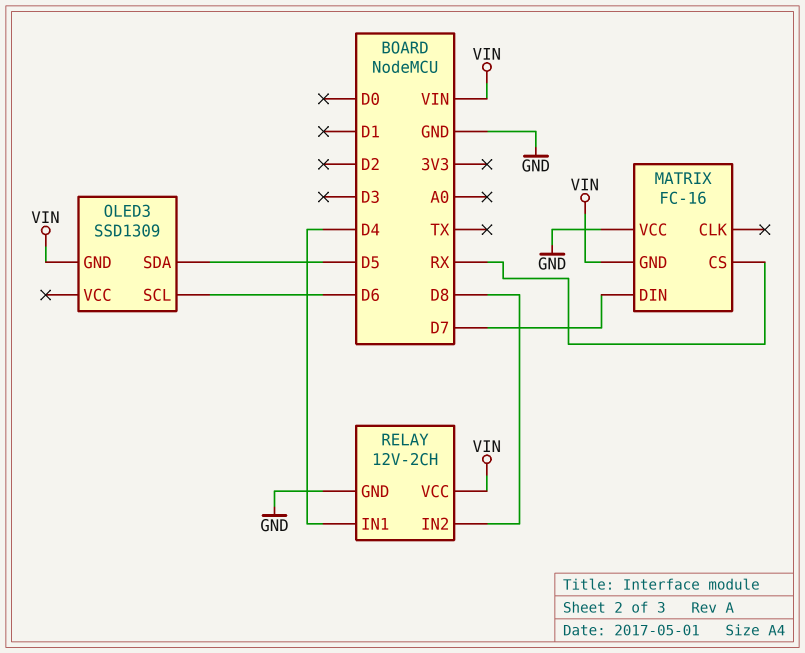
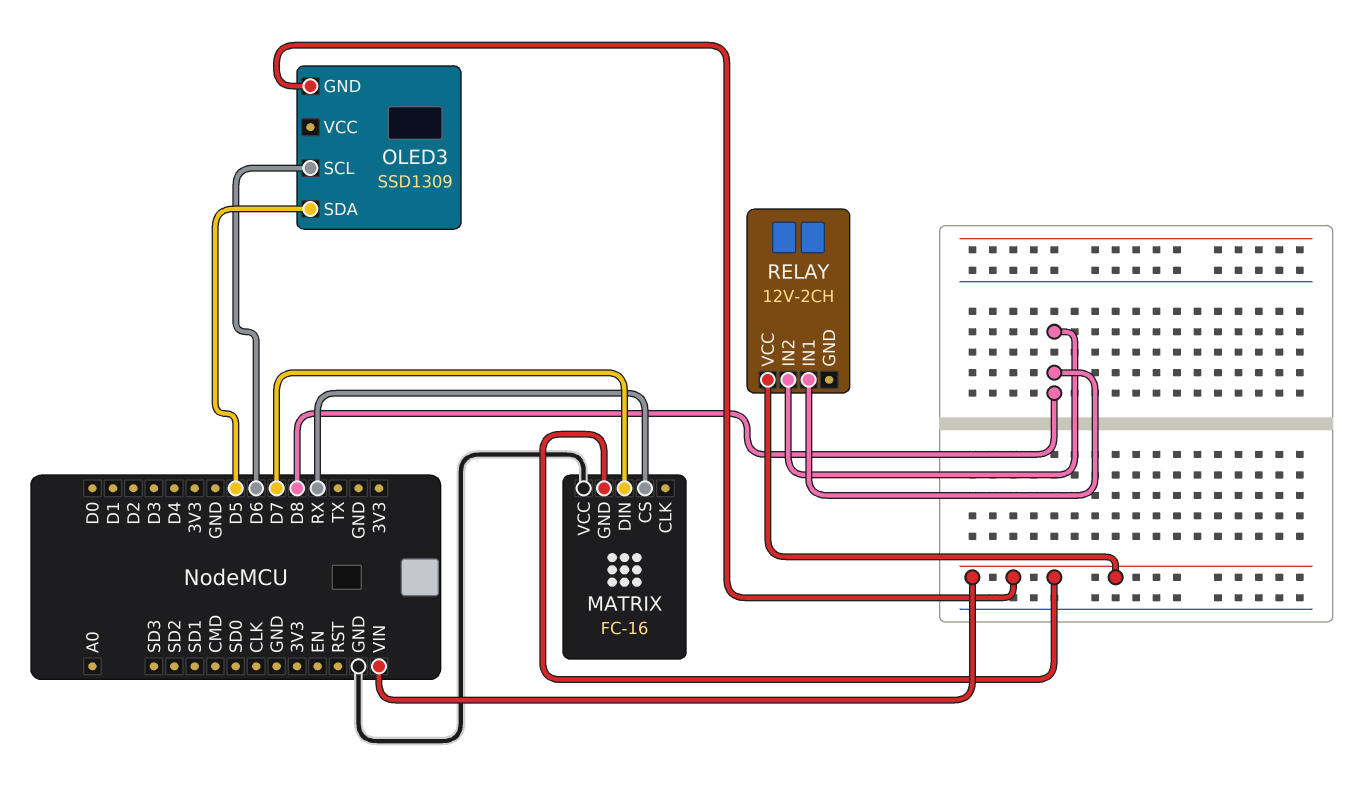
RELAY pin GND: GND -> none
RELAY pin IN1: D4 -> D8

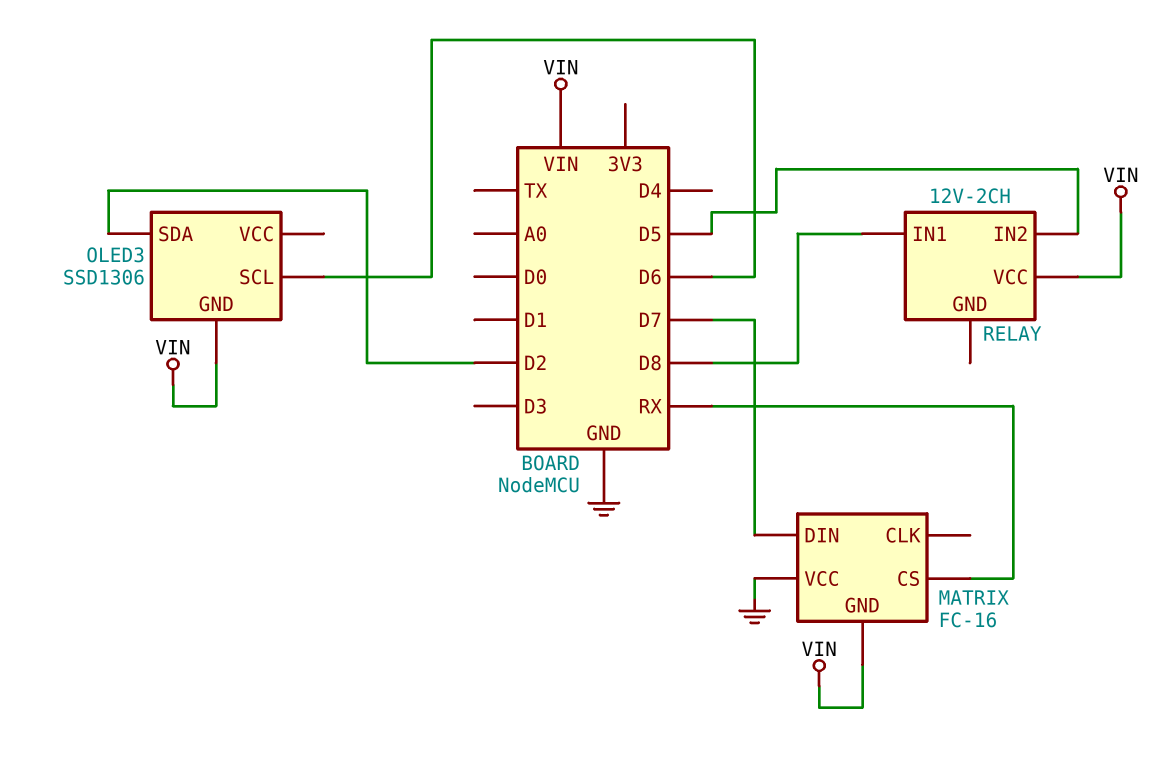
OLED3: SSD1309 -> SSD1306
OLED3 pin SDA: D5 -> D2
RELAY pin IN2: D8 -> D5

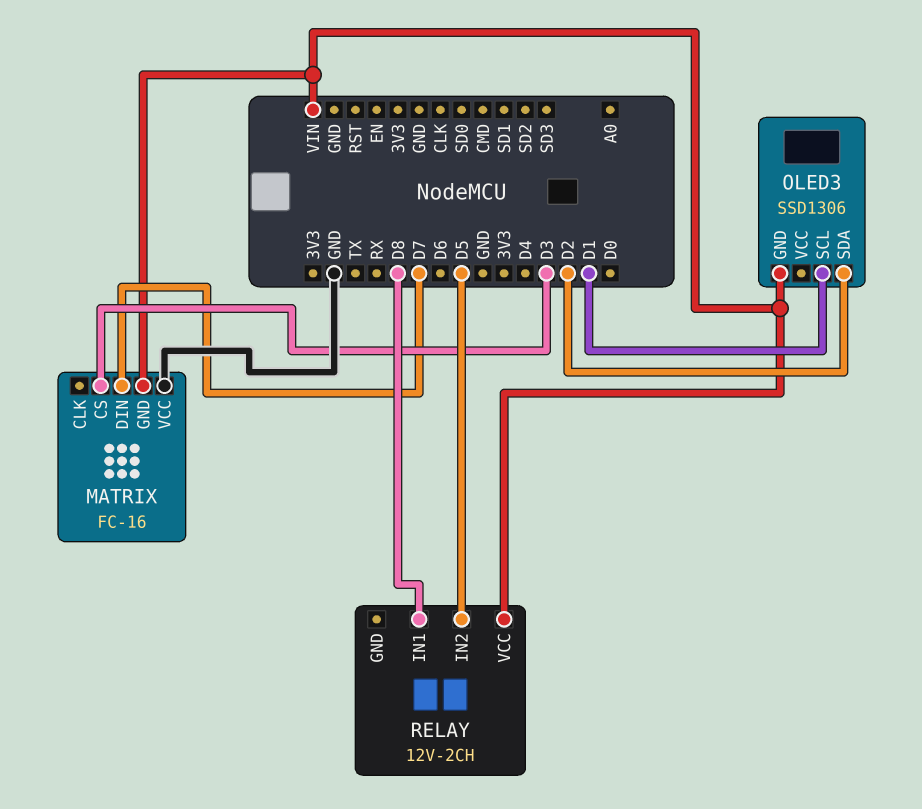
MATRIX pin CS: RX -> D3
OLED3 pin SCL: D6 -> D1

